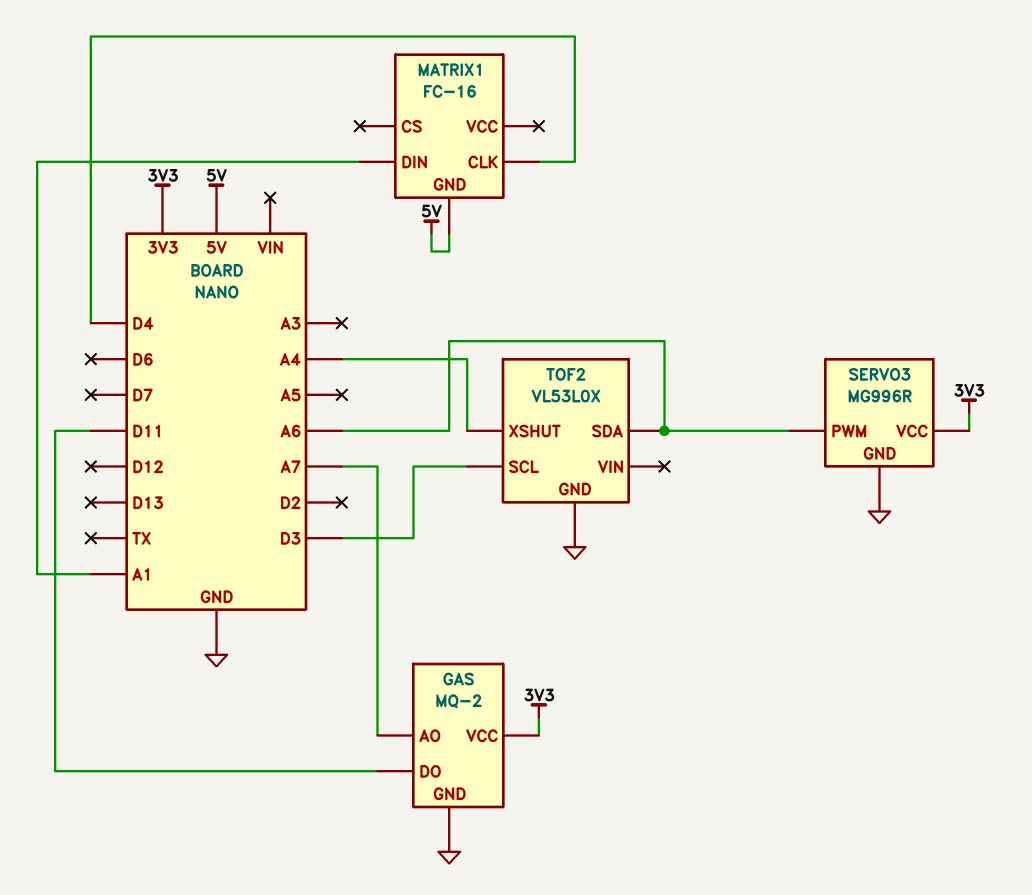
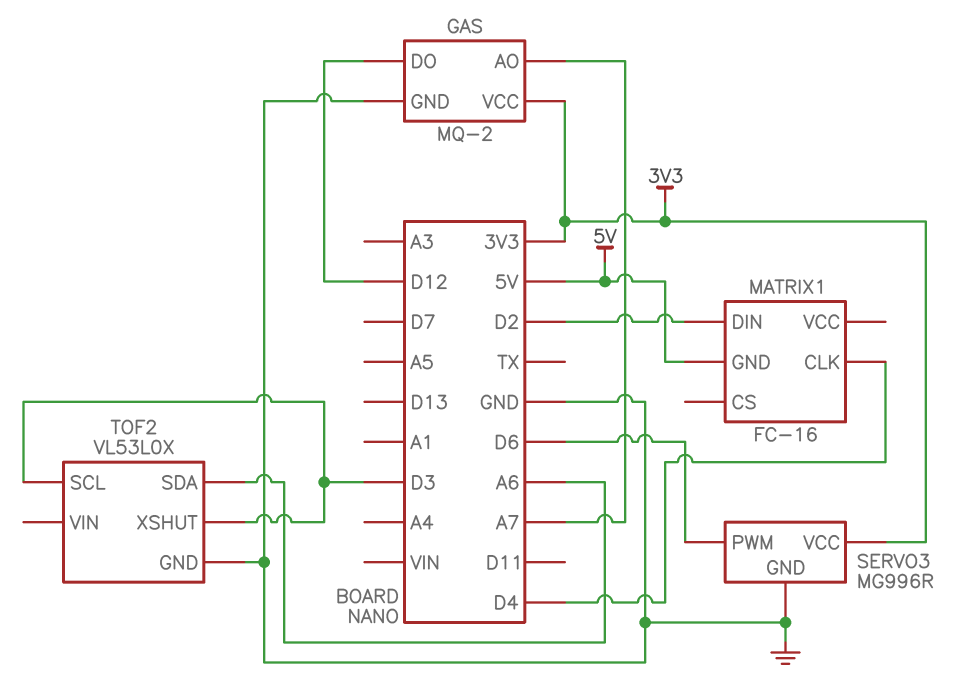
GAS pin DO: D11 -> D12
MATRIX1 pin DIN: A1 -> D2
SERVO3 pin PWM: A6 -> D6
TOF2 pin XSHUT: A4 -> D3

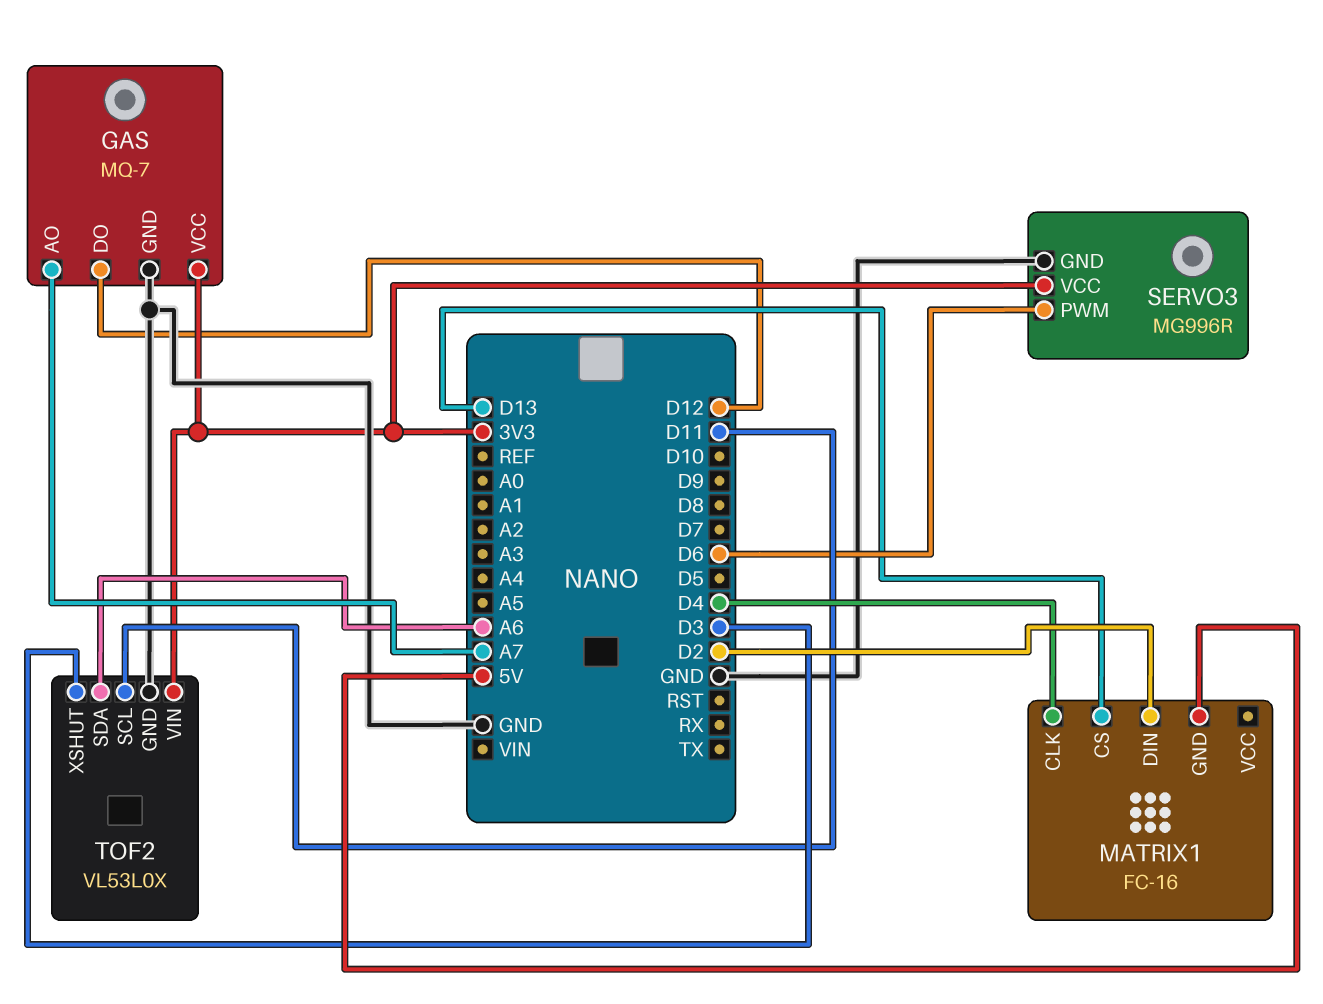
GAS: MQ-2 -> MQ-7
MATRIX1 pin CS: none -> D13
TOF2 pin SCL: D3 -> D11
TOF2 pin VIN: none -> 3V3

